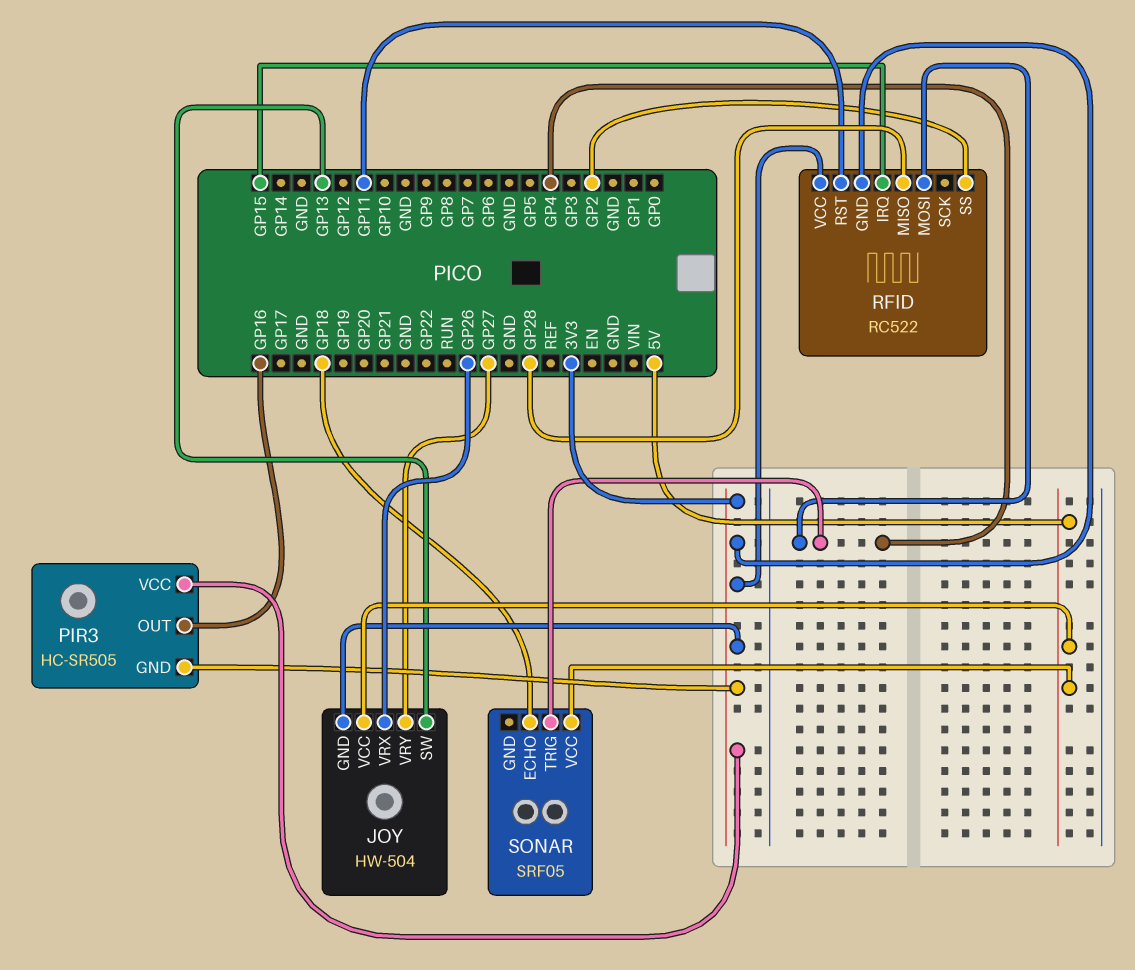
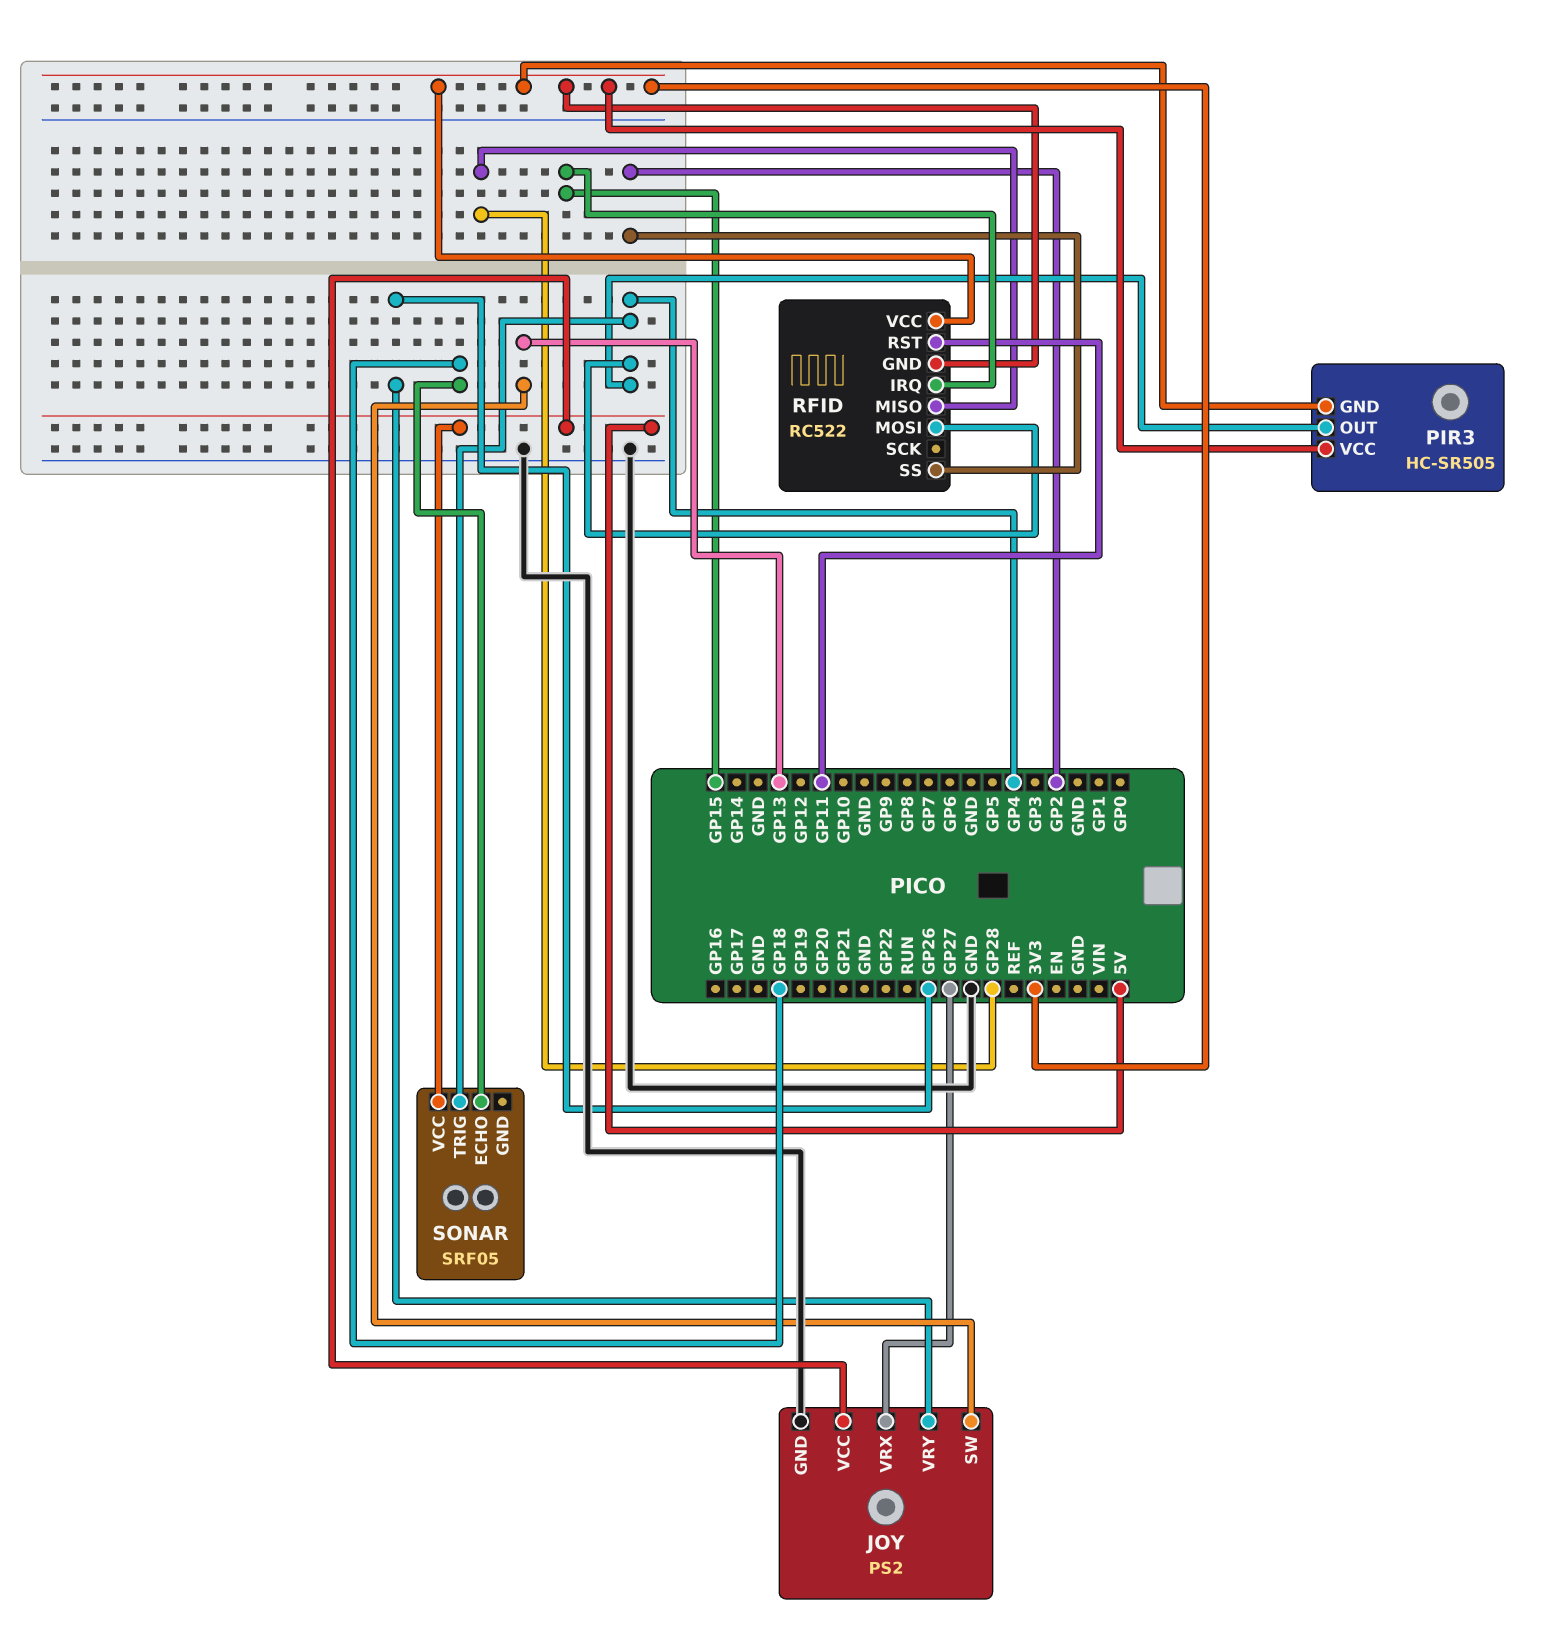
JOY: HW-504 -> PS2
JOY pin GND: 3V3 -> GND
JOY pin VRX: GP26 -> GP27
JOY pin VRY: GP27 -> GP26
PIR3 pin OUT: GP16 -> GP4

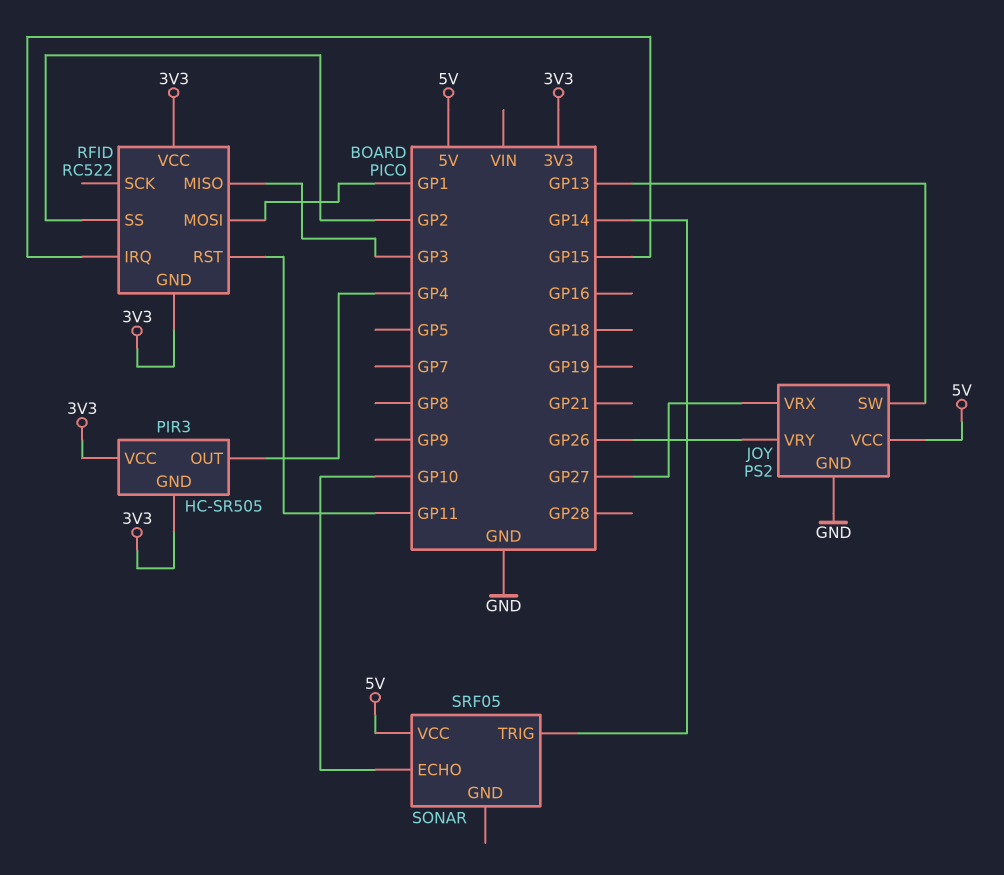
RFID pin MISO: GP28 -> GP3
RFID pin MOSI: GP4 -> GP1
SONAR pin ECHO: GP18 -> GP10
SONAR pin TRIG: GP4 -> GP14

